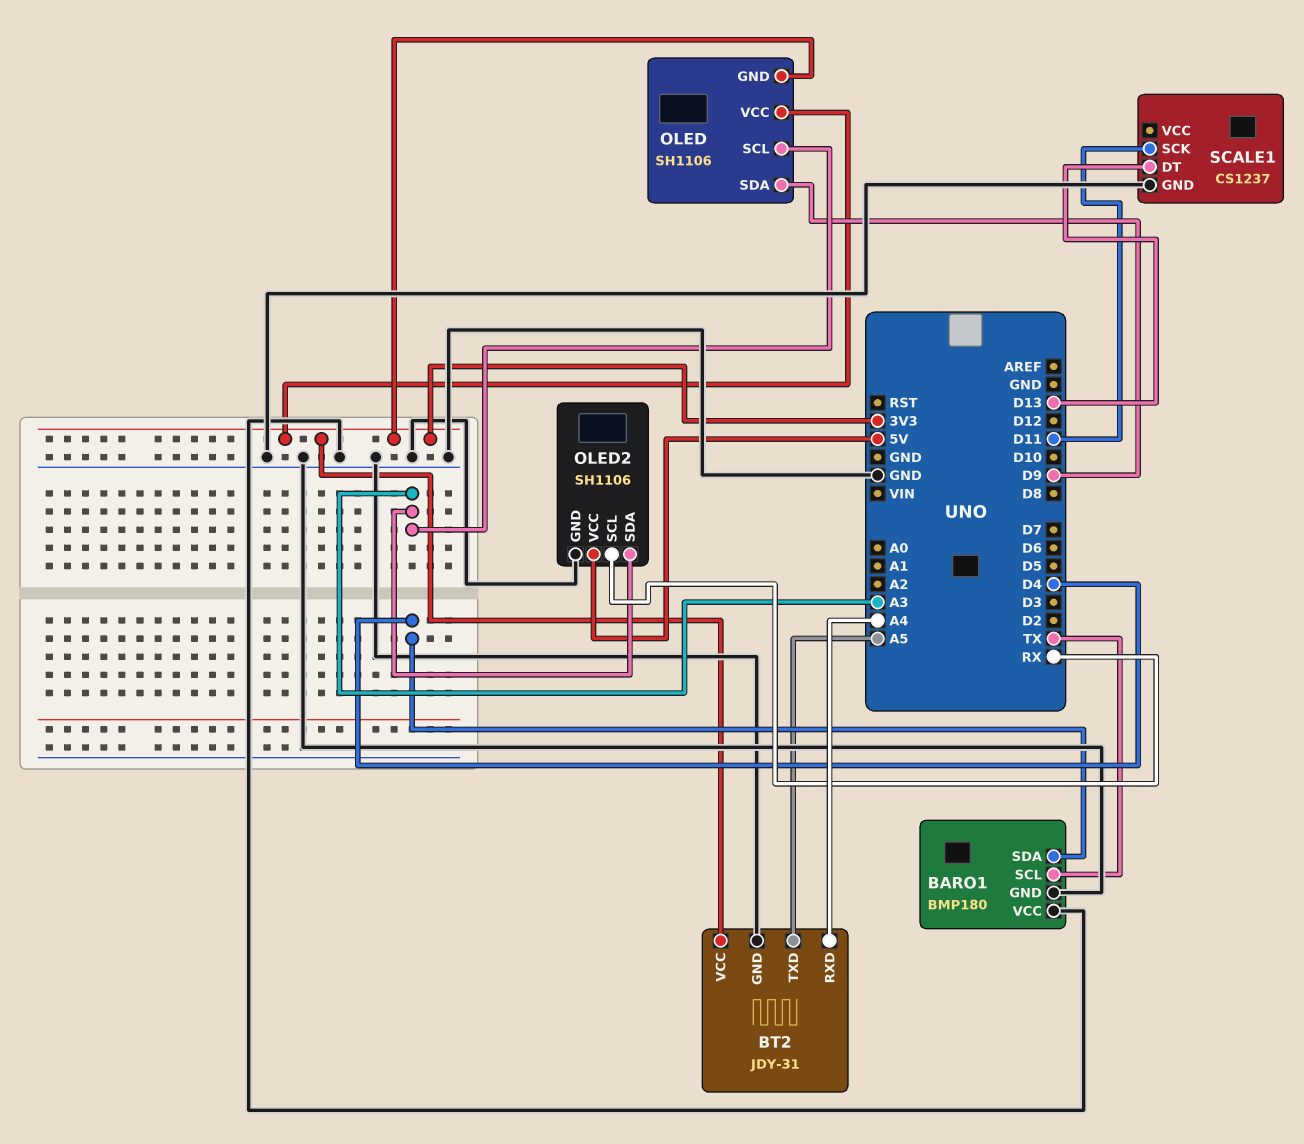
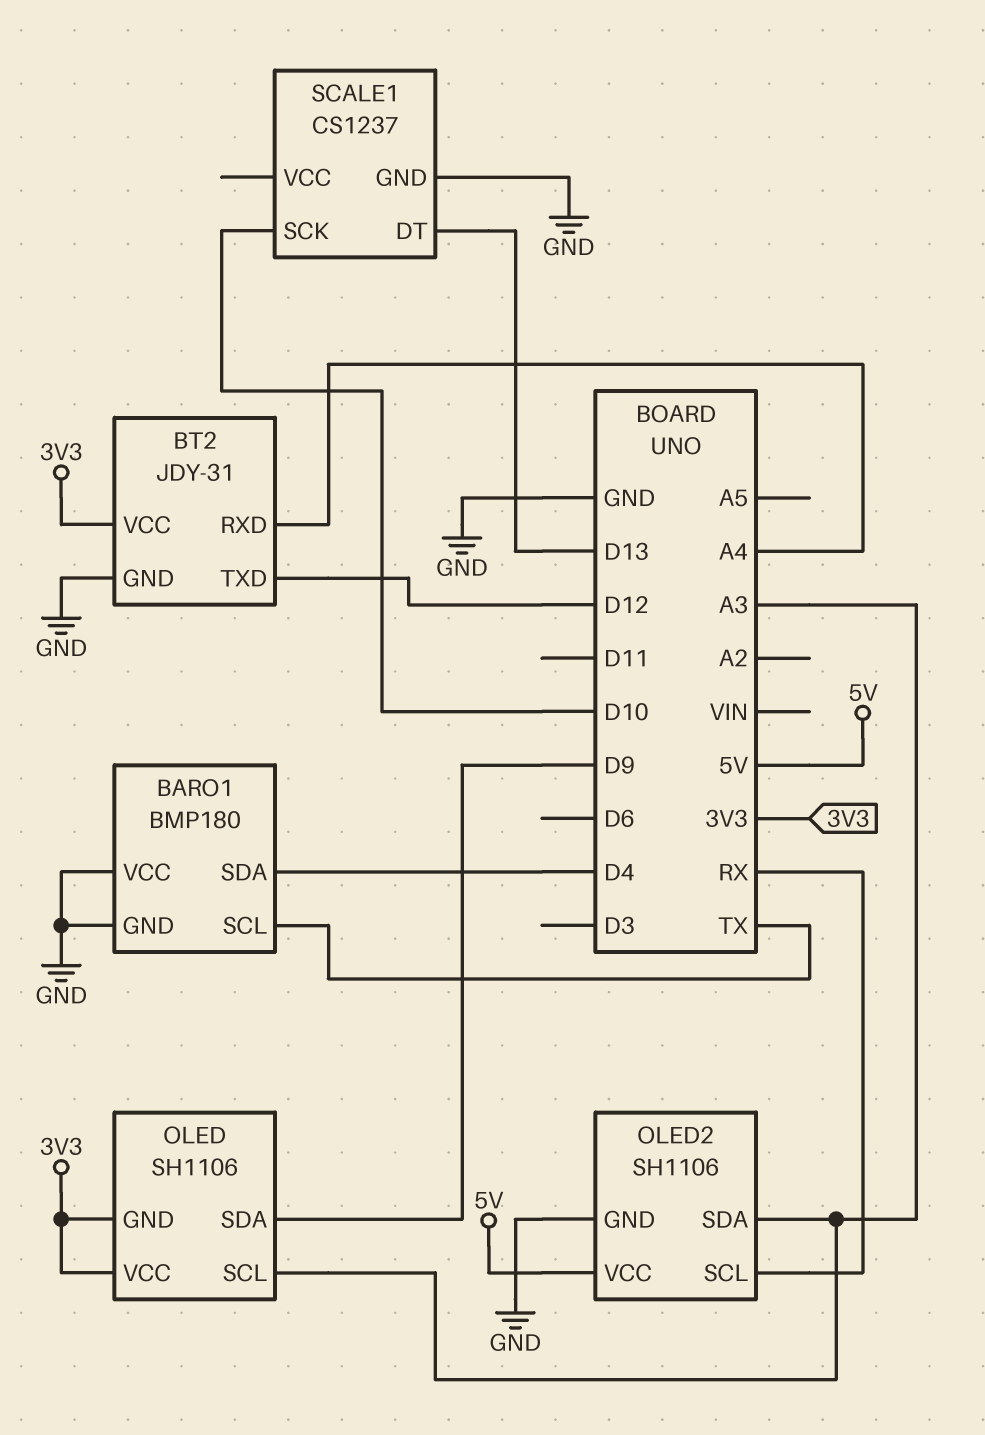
BT2 pin TXD: A5 -> D12
SCALE1 pin SCK: D11 -> D10

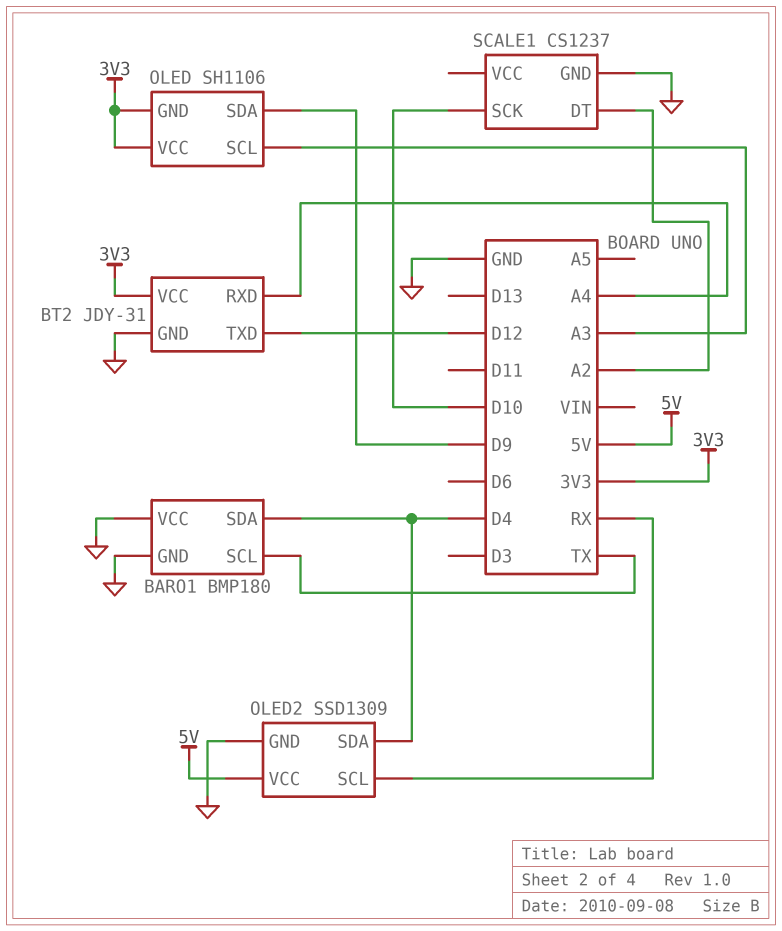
OLED2: SH1106 -> SSD1309
OLED2 pin SDA: A3 -> D4
SCALE1 pin DT: D13 -> A2

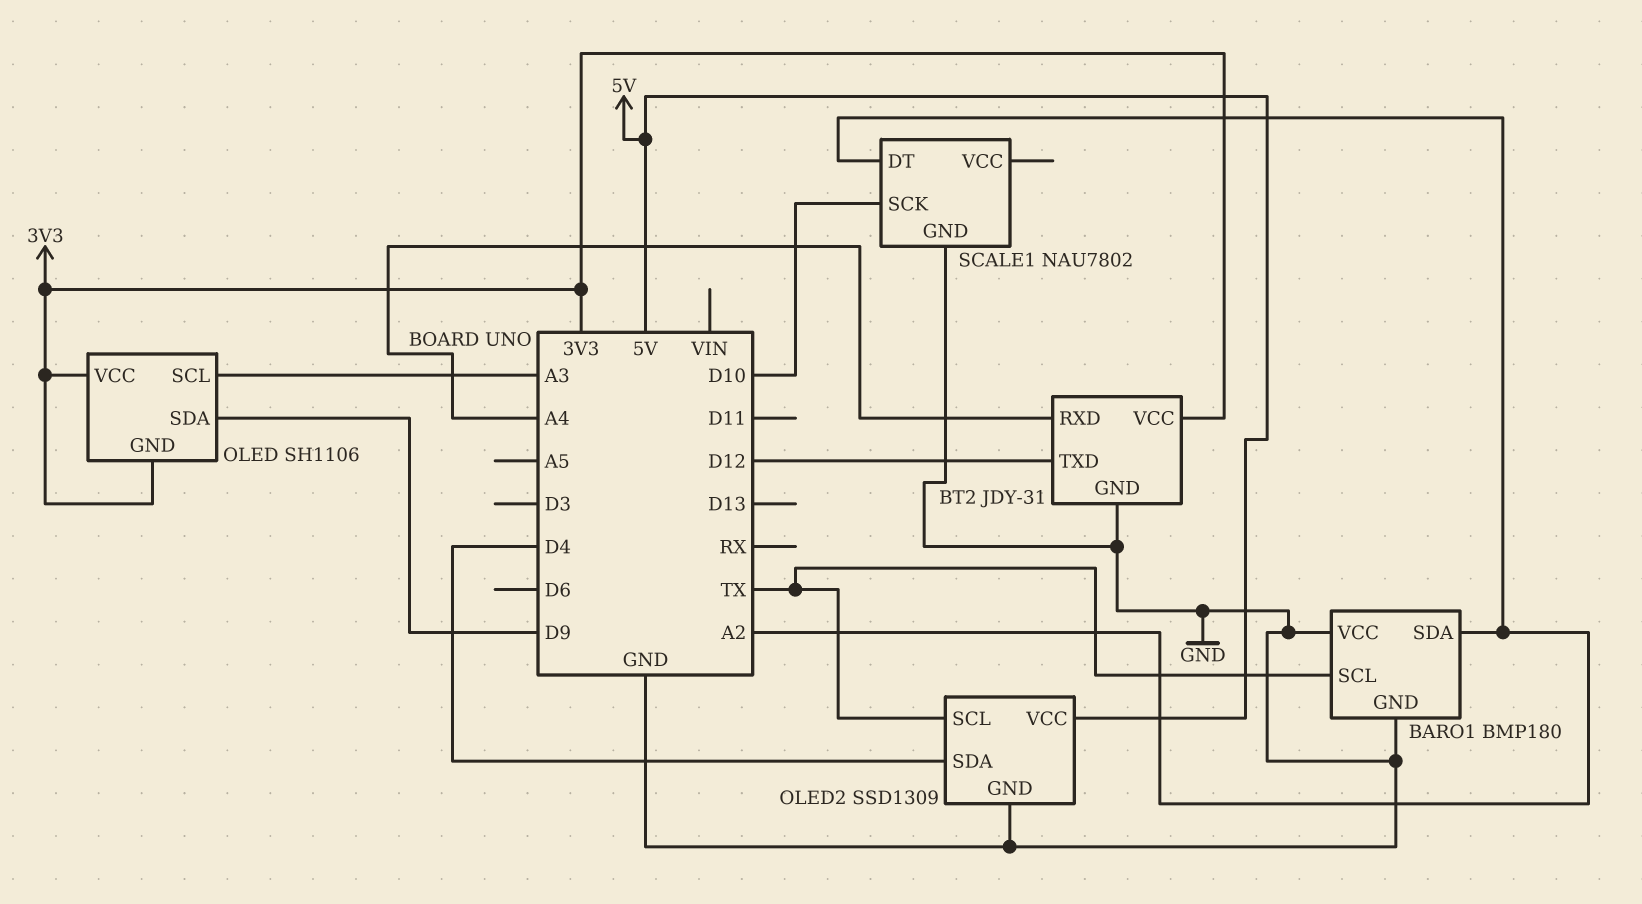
BARO1 pin SDA: D4 -> A2
OLED2 pin SCL: RX -> TX
SCALE1: CS1237 -> NAU7802

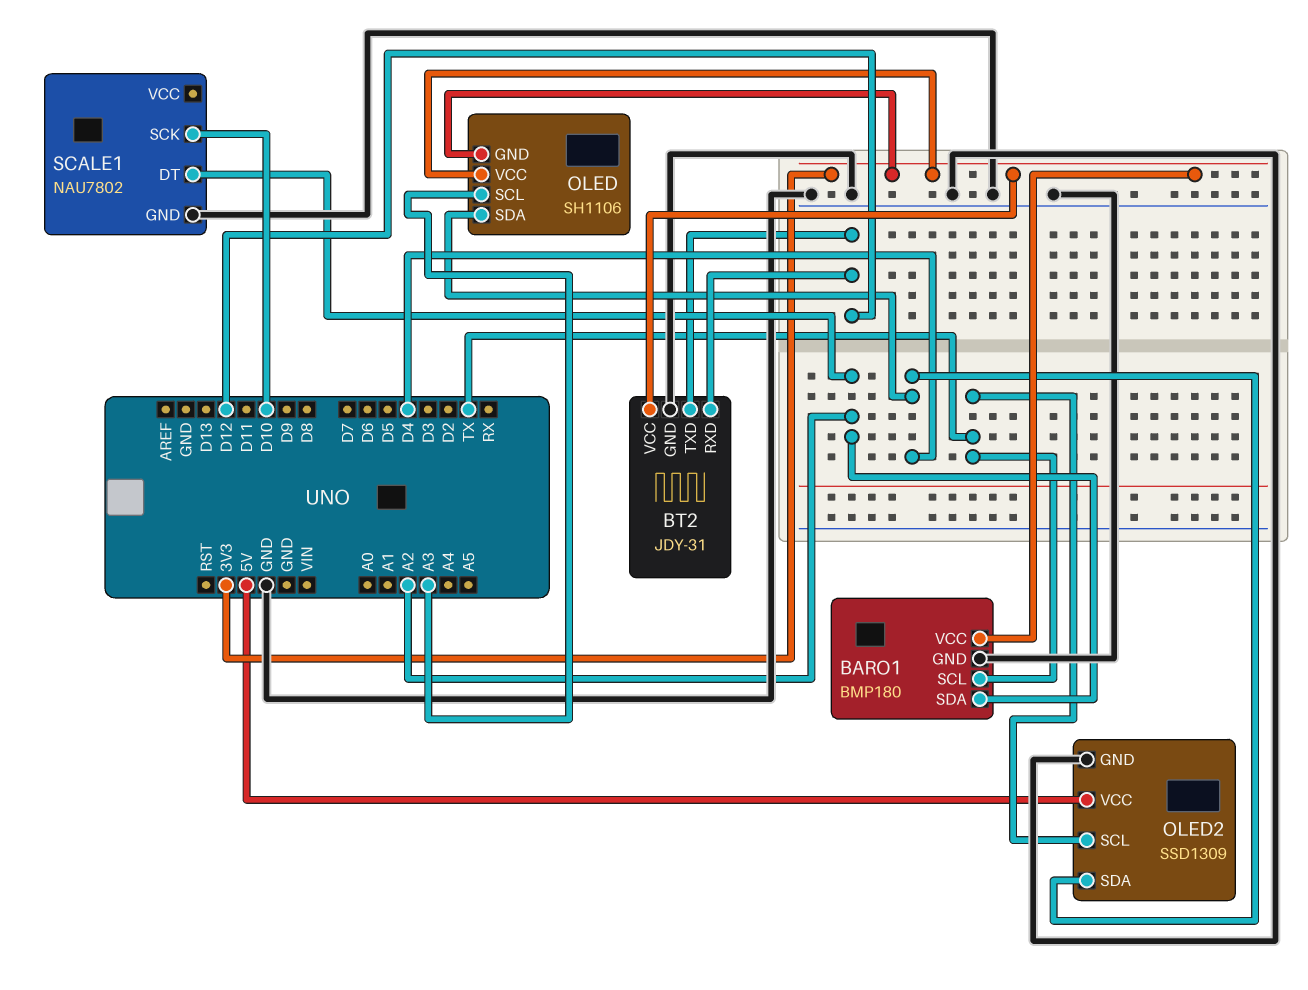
BARO1 pin VCC: GND -> 3V3
BT2 pin RXD: A4 -> D12
OLED pin SDA: D9 -> D4

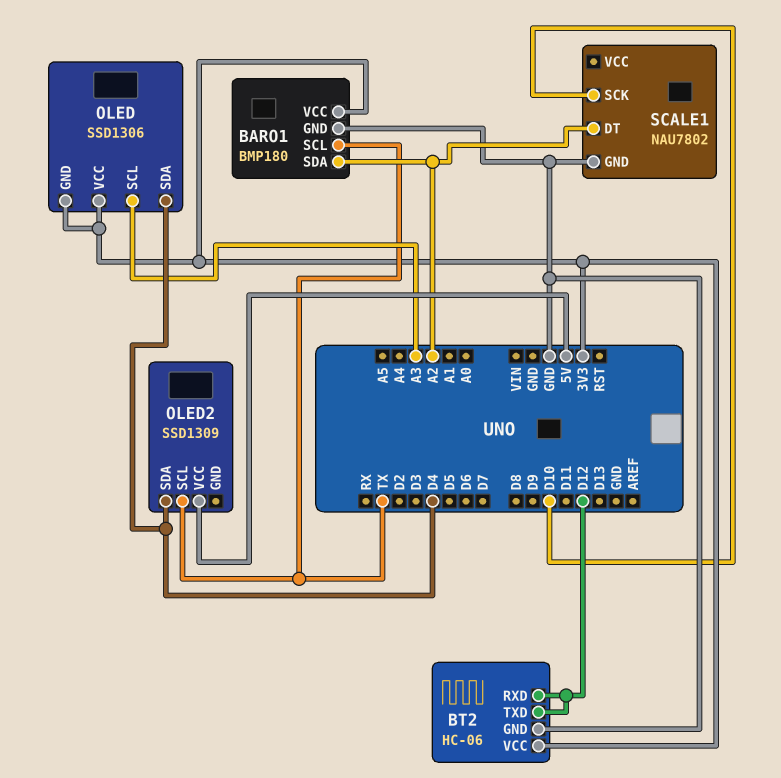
BT2: JDY-31 -> HC-06
OLED: SH1106 -> SSD1306
OLED2 pin GND: GND -> none

